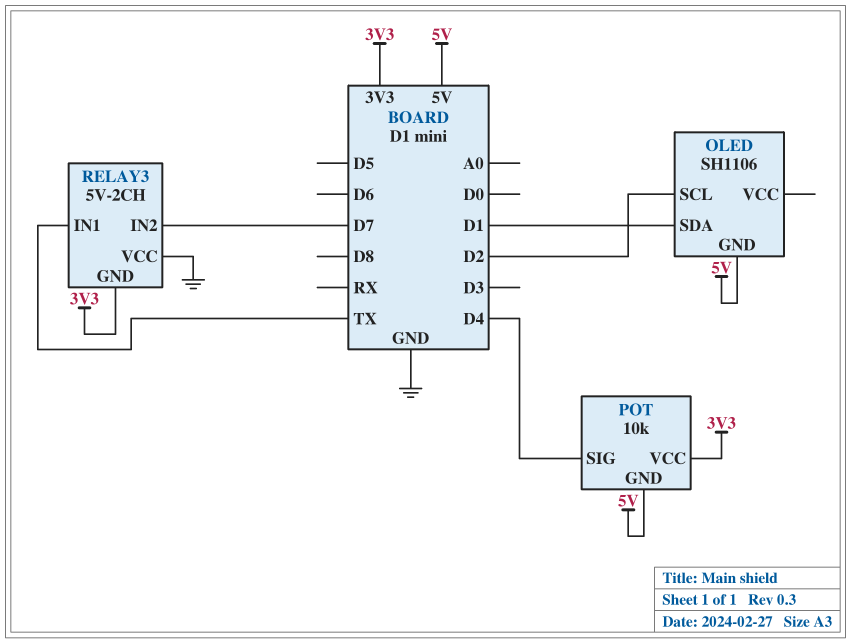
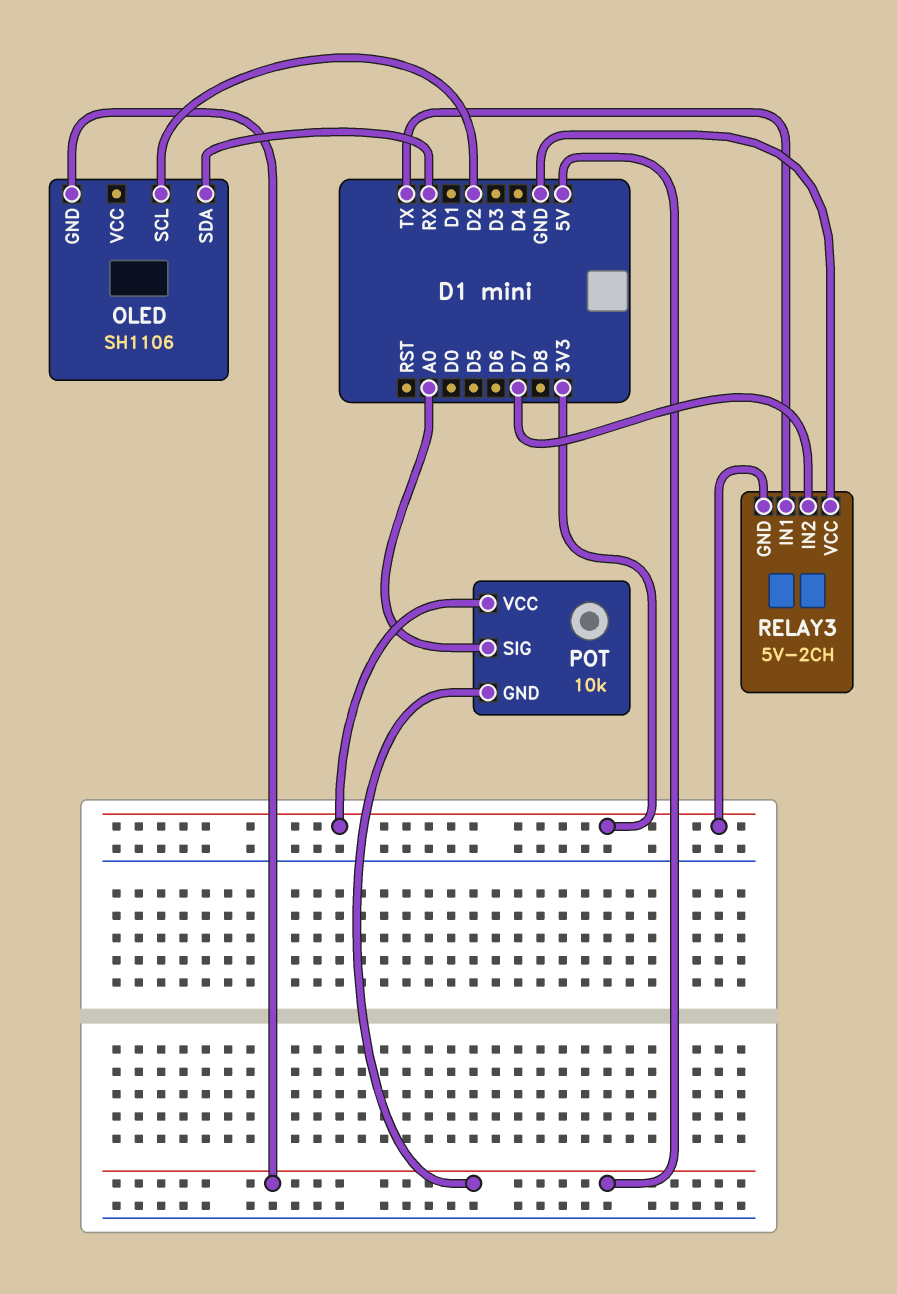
OLED pin SDA: D1 -> RX
POT pin SIG: D4 -> A0

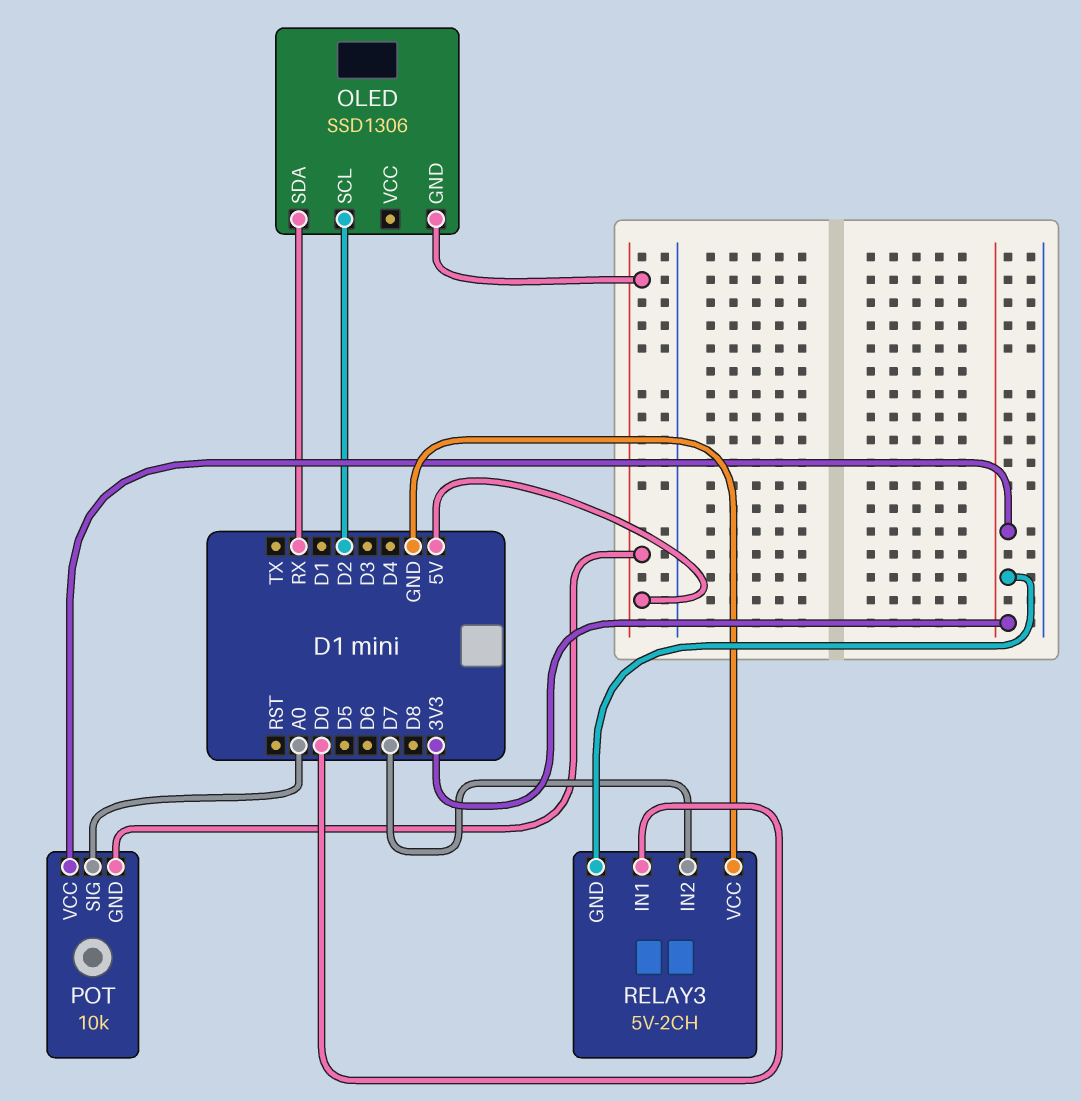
OLED: SH1106 -> SSD1306
RELAY3 pin IN1: TX -> D0

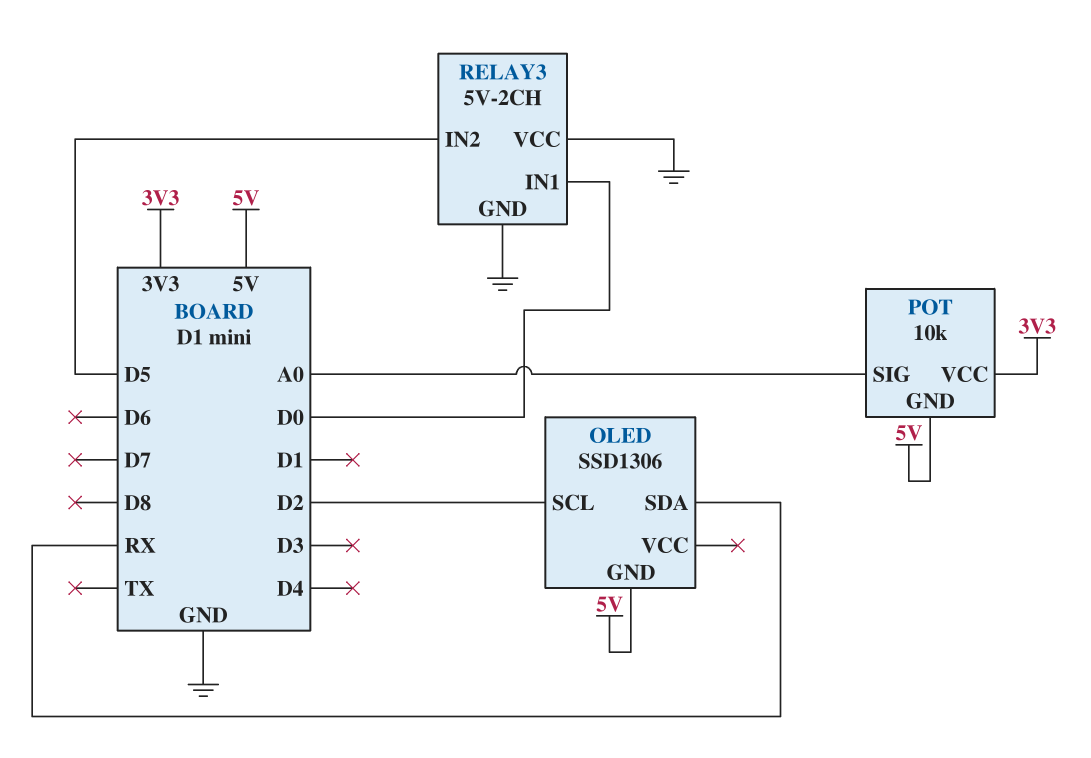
RELAY3 pin GND: 3V3 -> GND
RELAY3 pin IN2: D7 -> D5

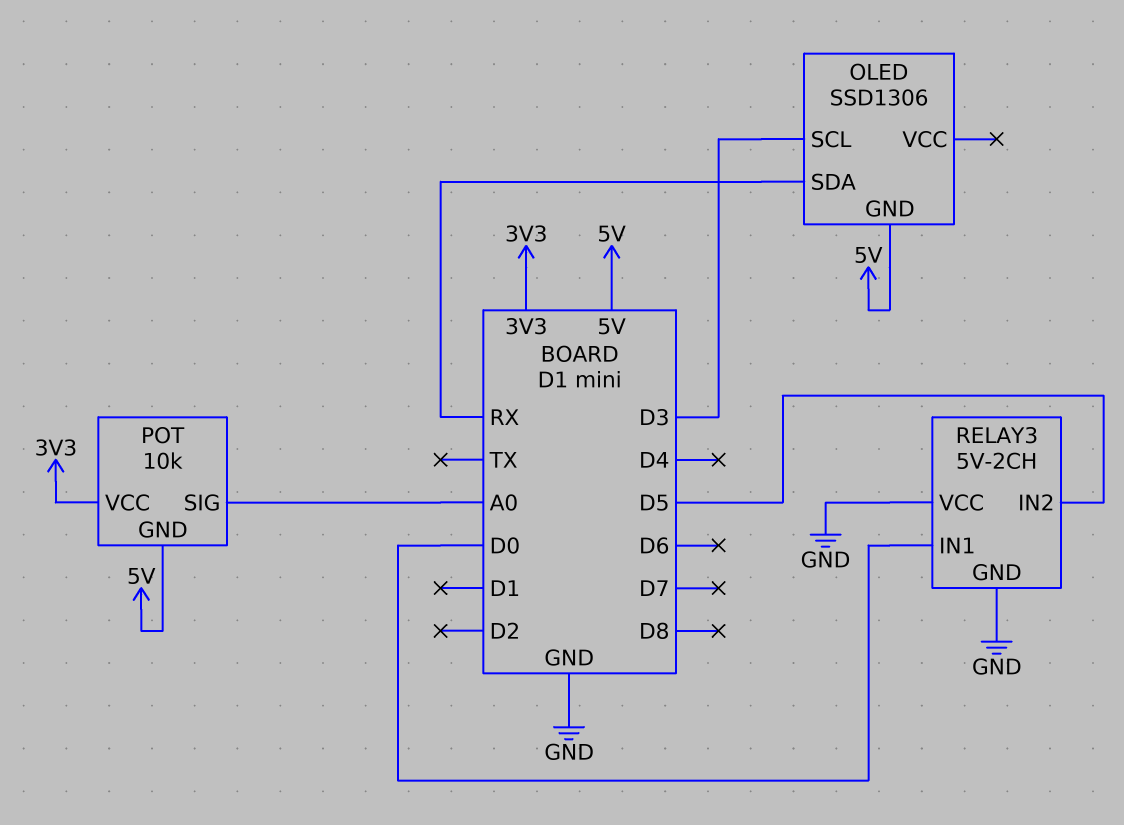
OLED pin SCL: D2 -> D3

